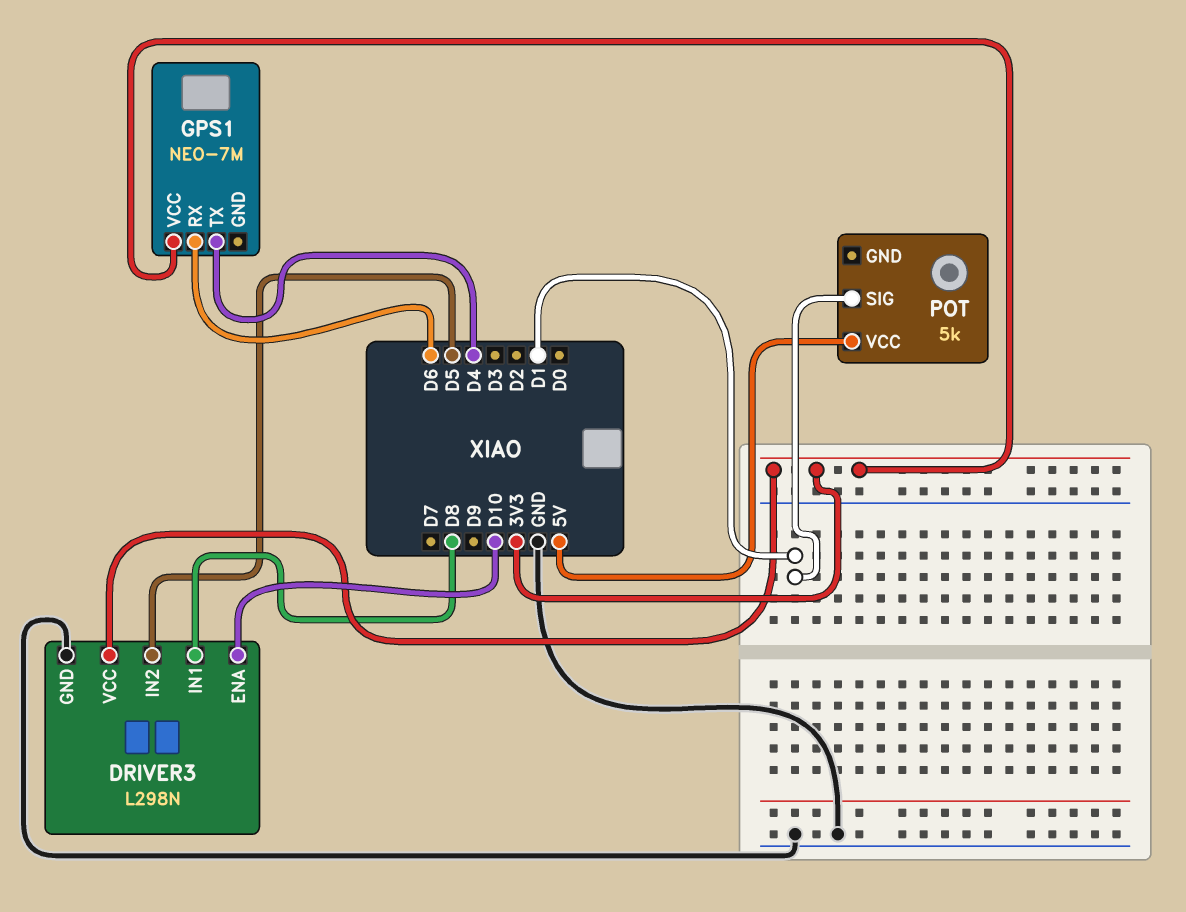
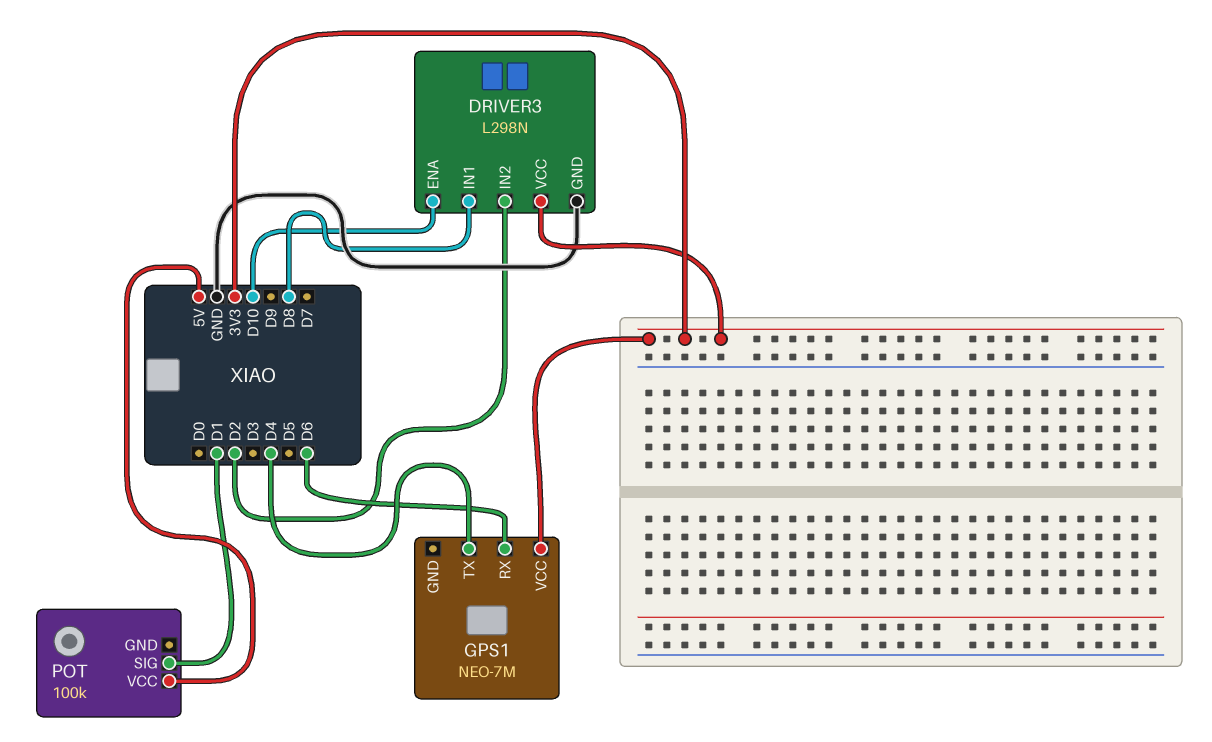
DRIVER3 pin IN2: D5 -> D2
POT: 5k -> 100k

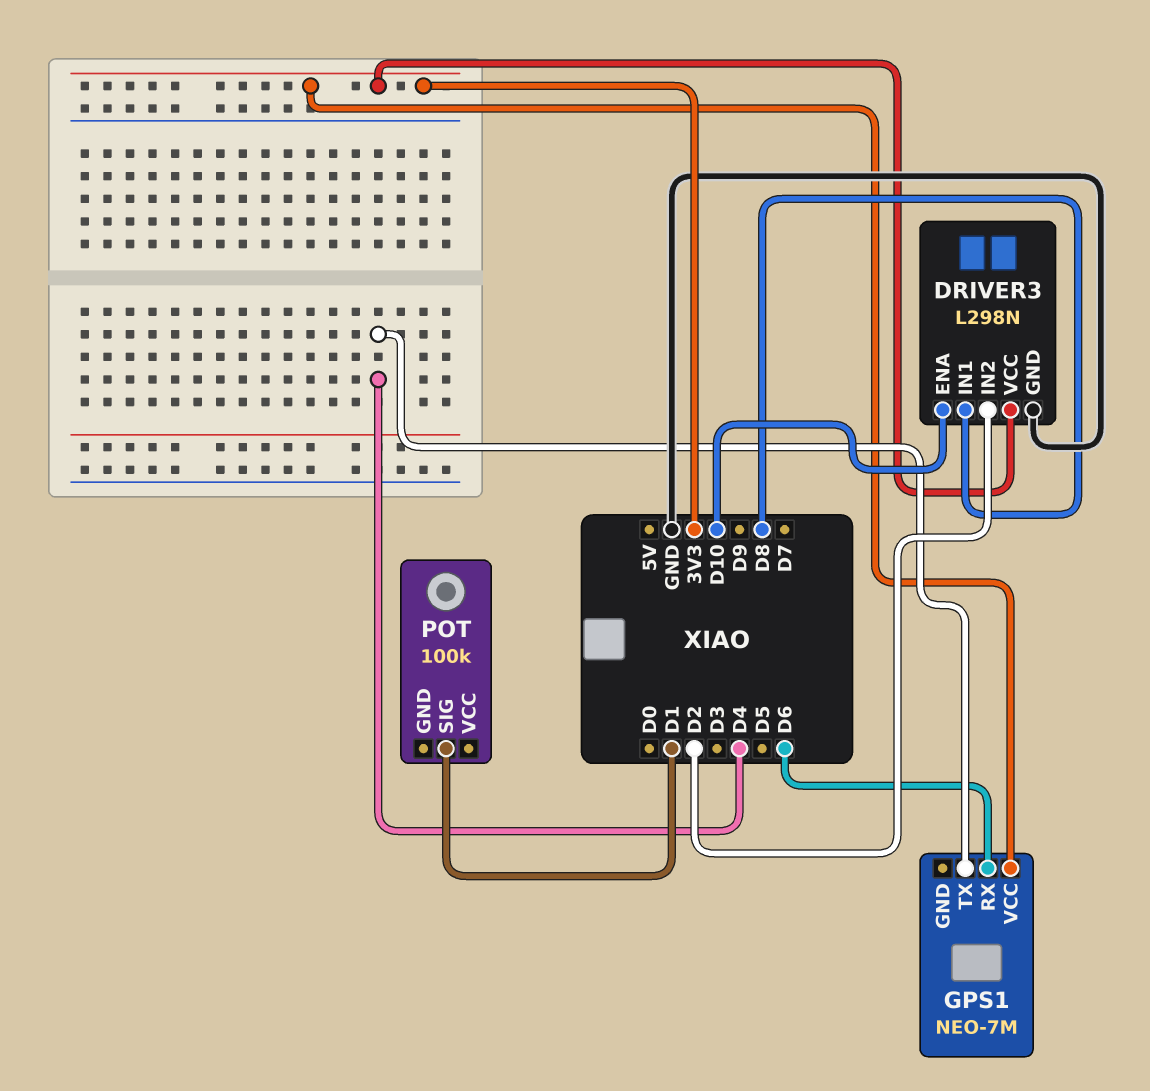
POT pin VCC: 5V -> none

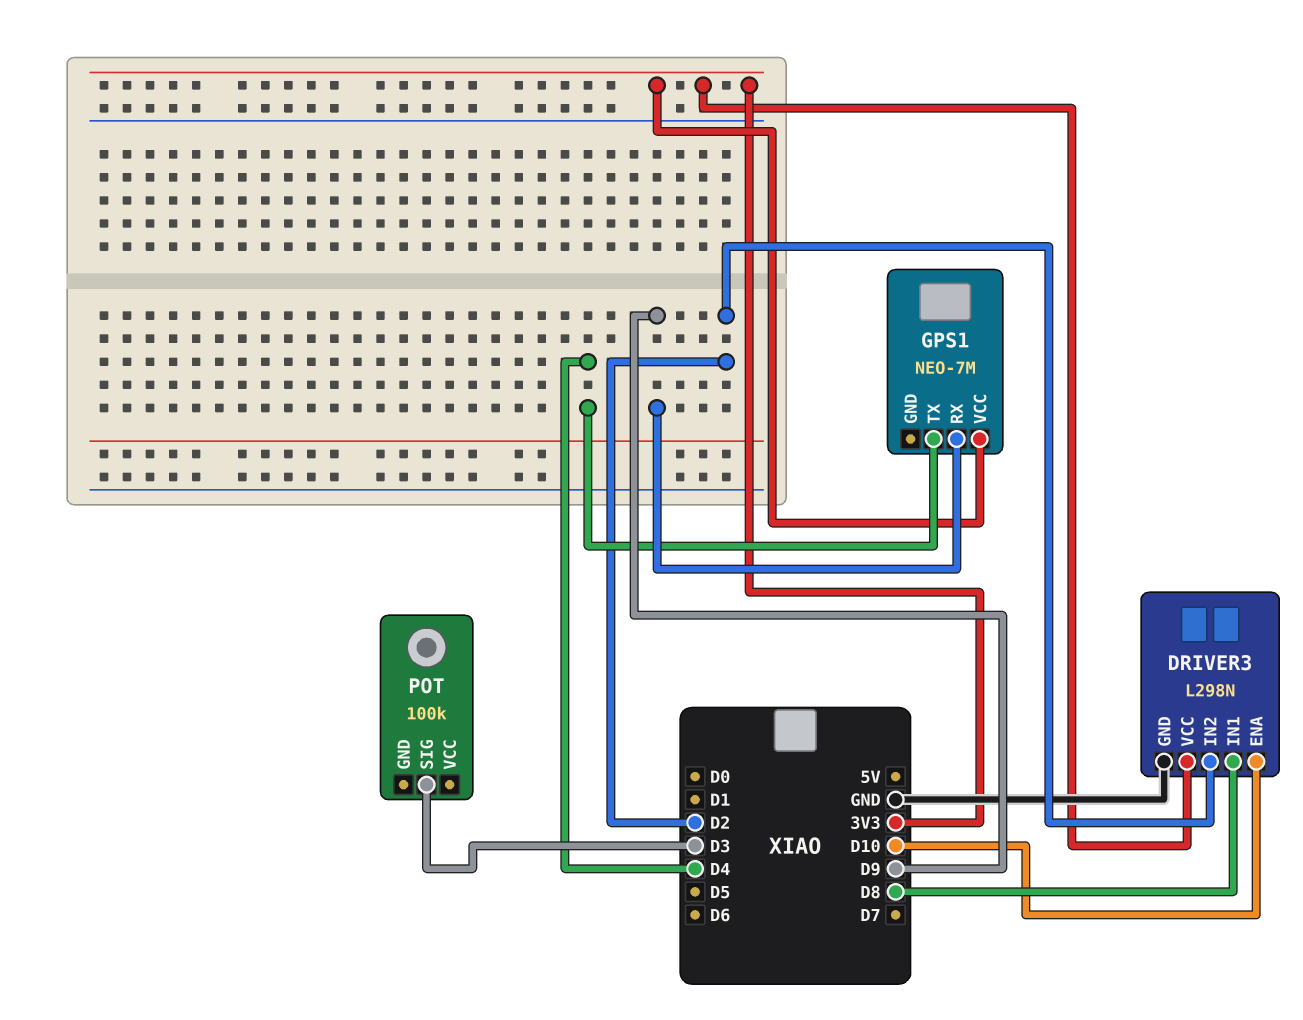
GPS1 pin RX: D6 -> D9
POT pin SIG: D1 -> D3

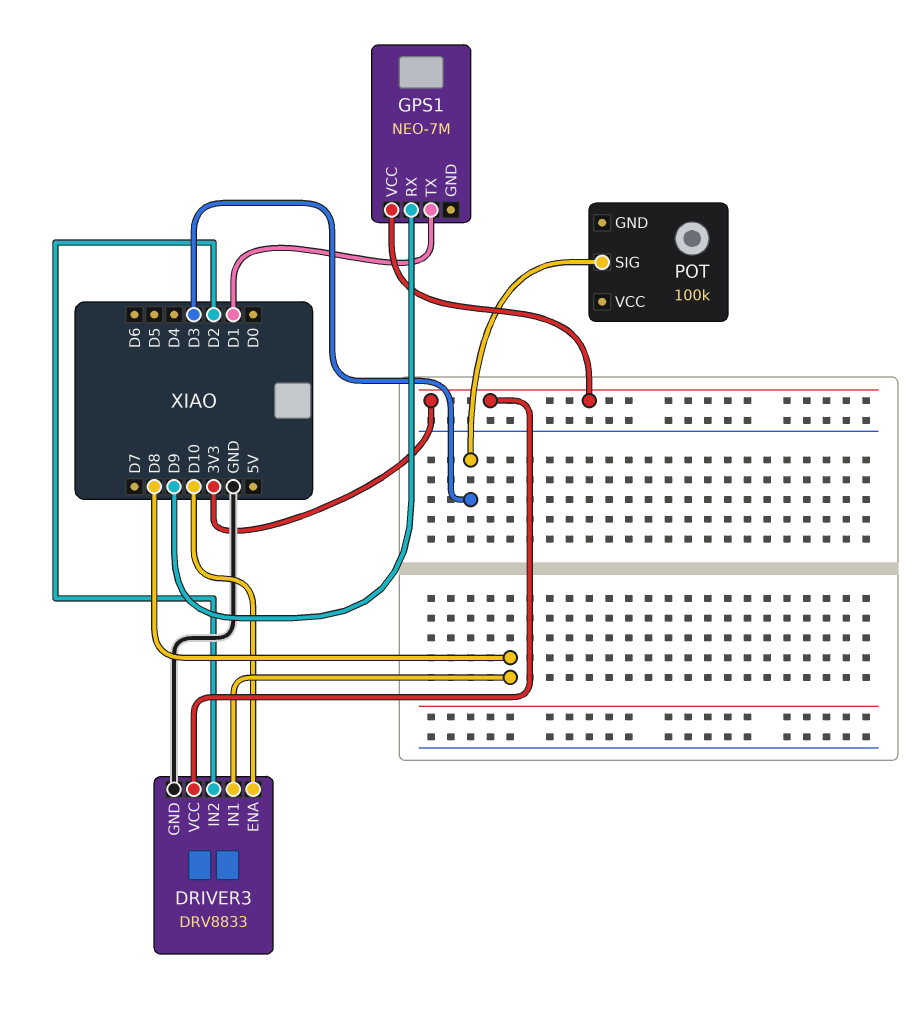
DRIVER3: L298N -> DRV8833
GPS1 pin TX: D4 -> D1

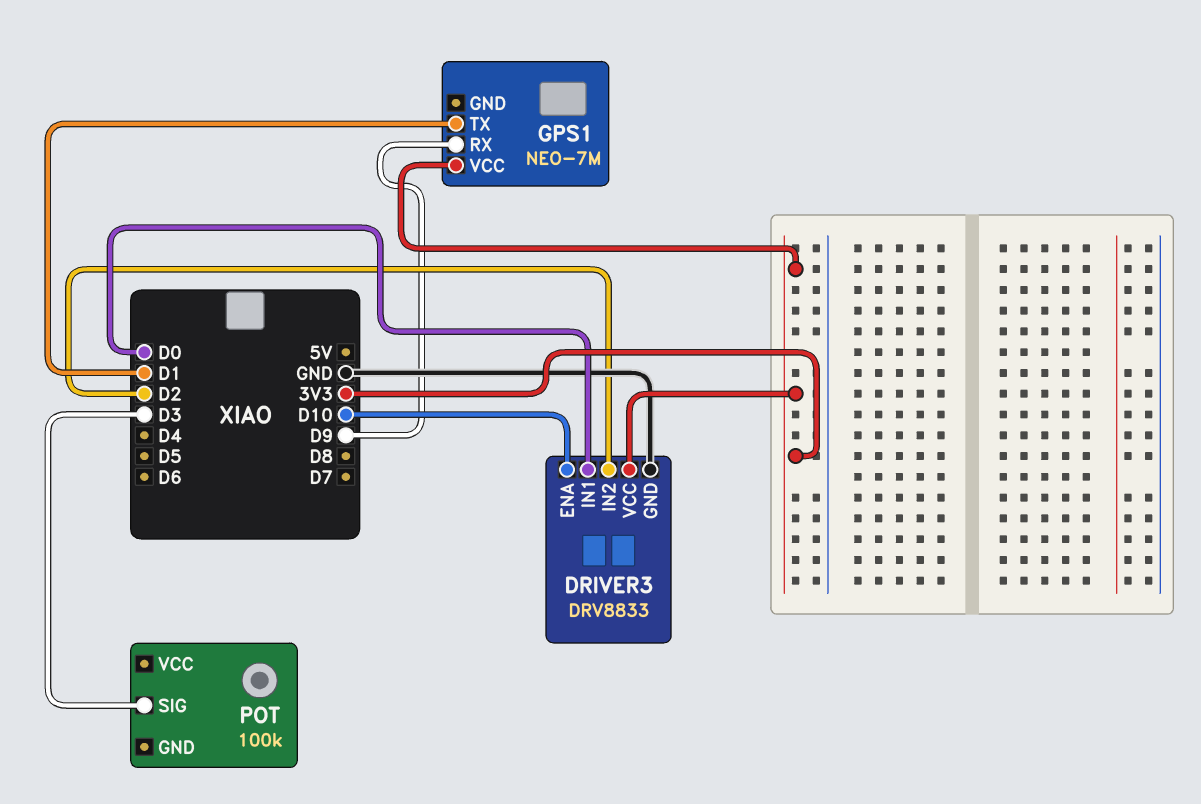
DRIVER3 pin IN1: D8 -> D0

